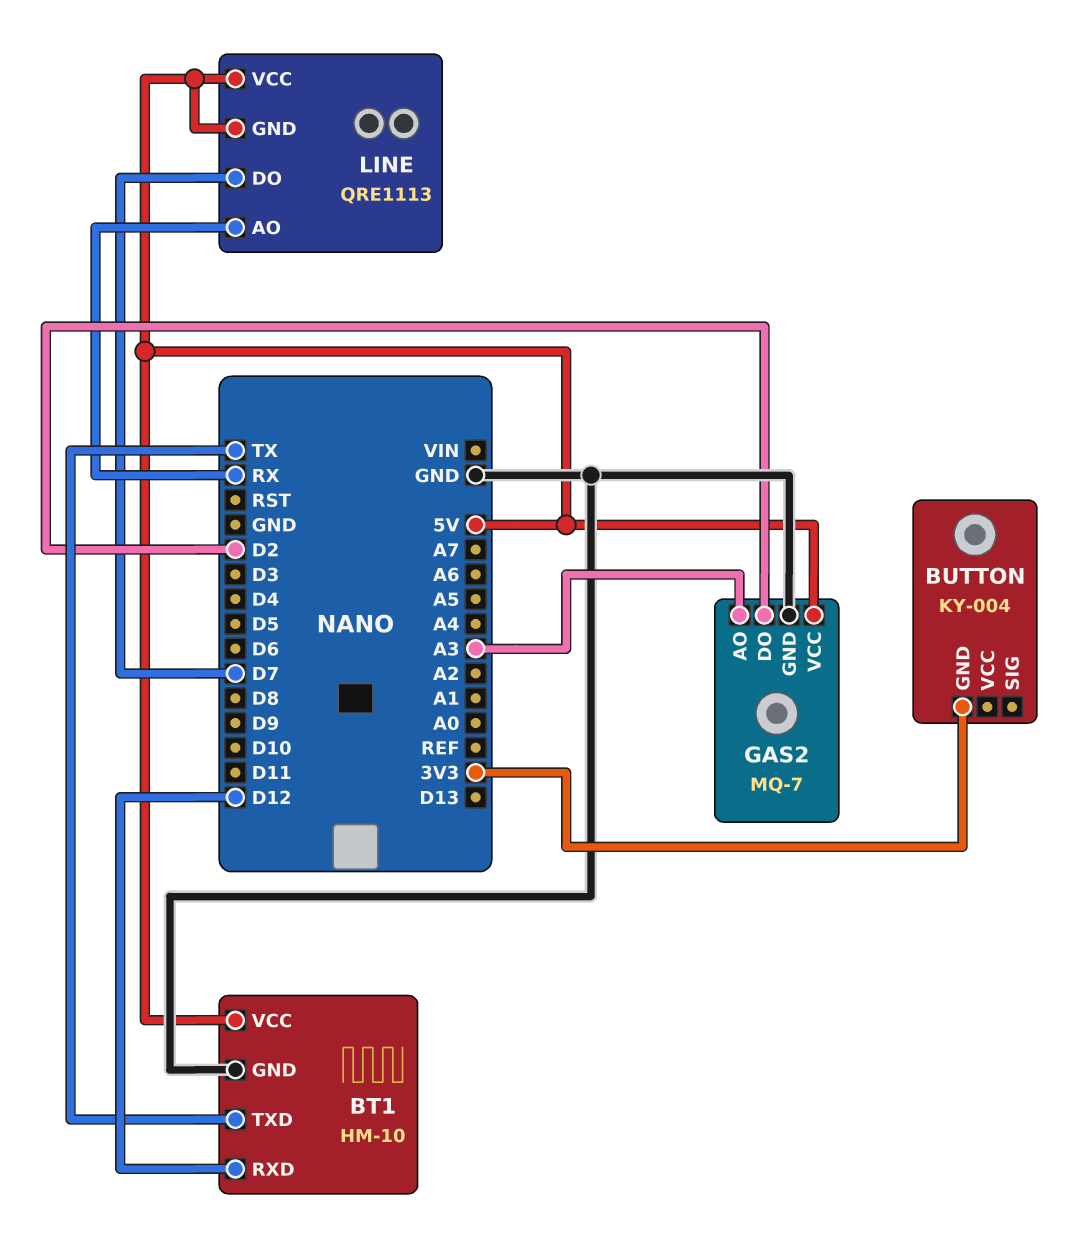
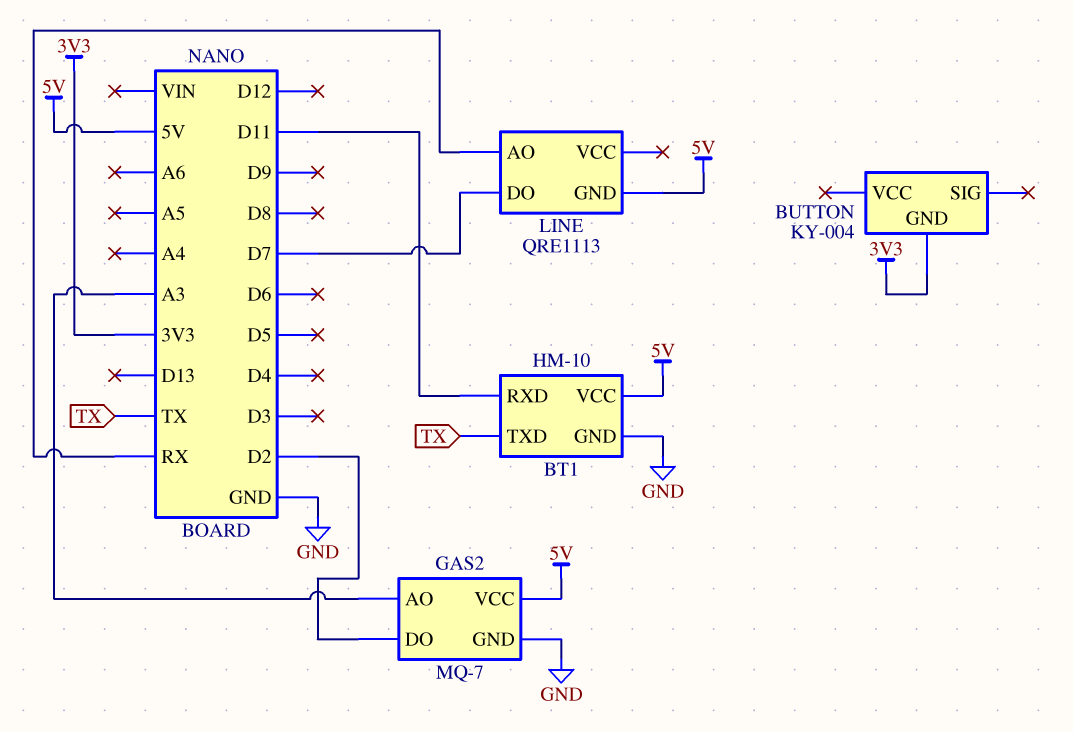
BT1 pin RXD: D12 -> D11
LINE pin VCC: 5V -> none

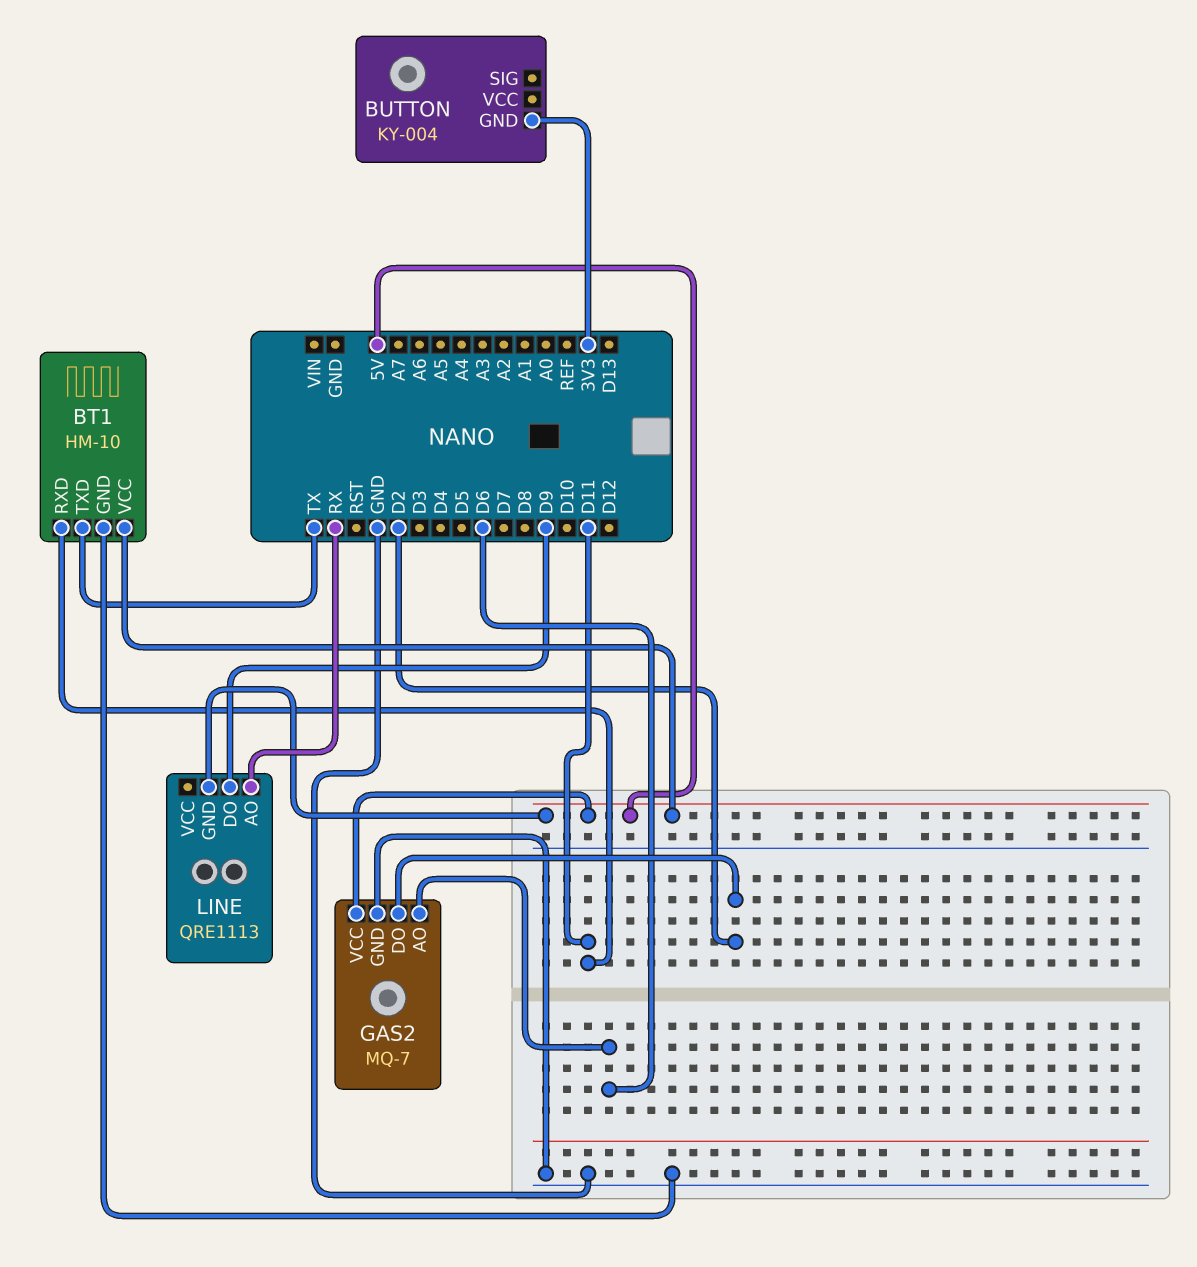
GAS2 pin AO: A3 -> D6
LINE pin DO: D7 -> D9

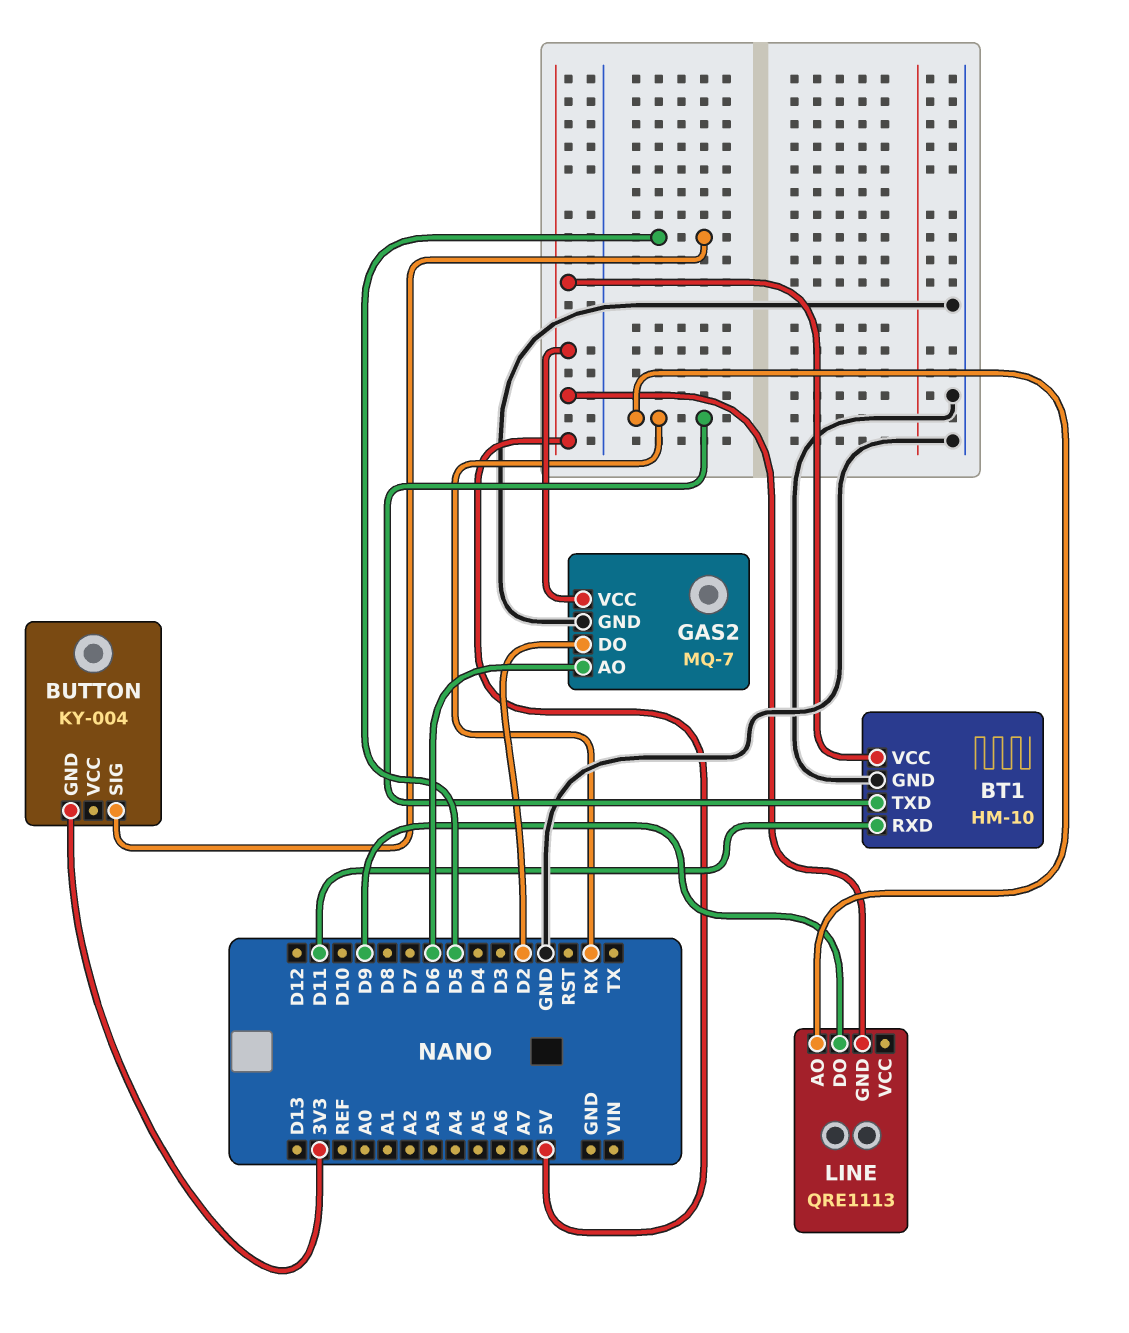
BT1 pin TXD: TX -> RX
BUTTON pin SIG: none -> D5

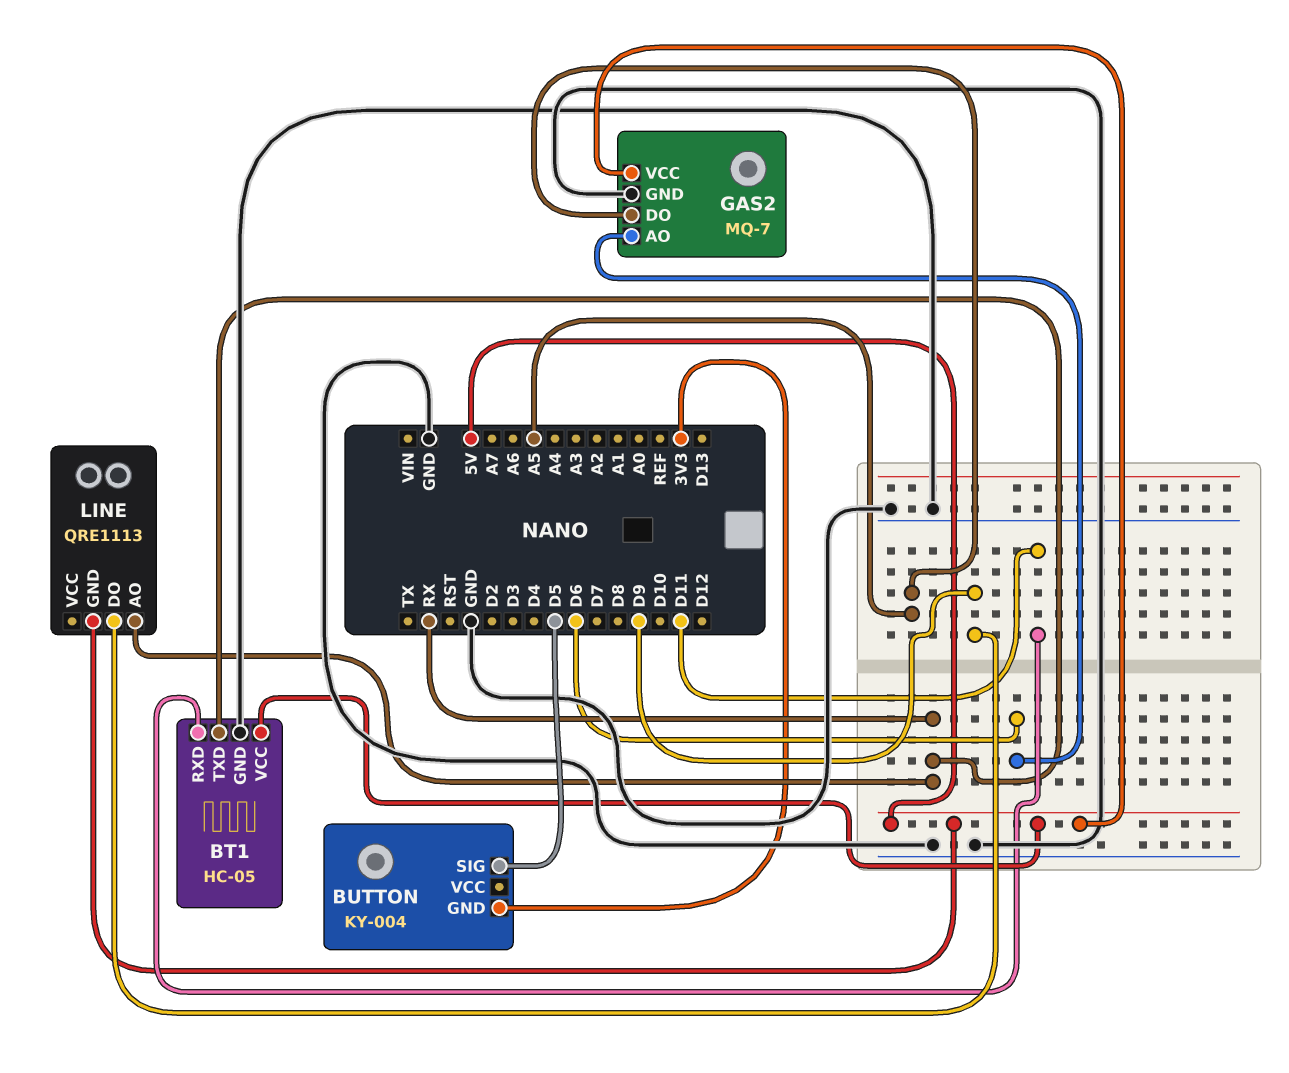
BT1: HM-10 -> HC-05
GAS2 pin DO: D2 -> A5

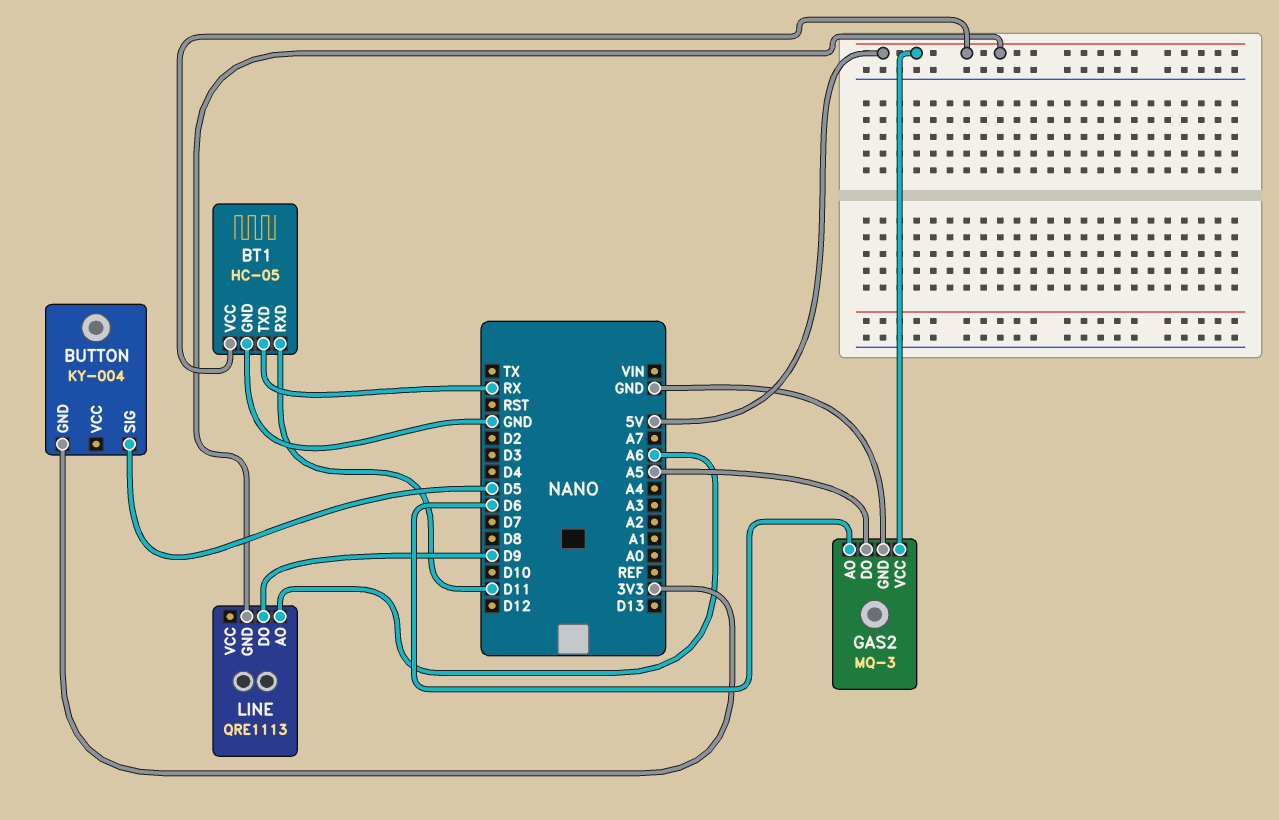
GAS2: MQ-7 -> MQ-3
LINE pin AO: RX -> A6

